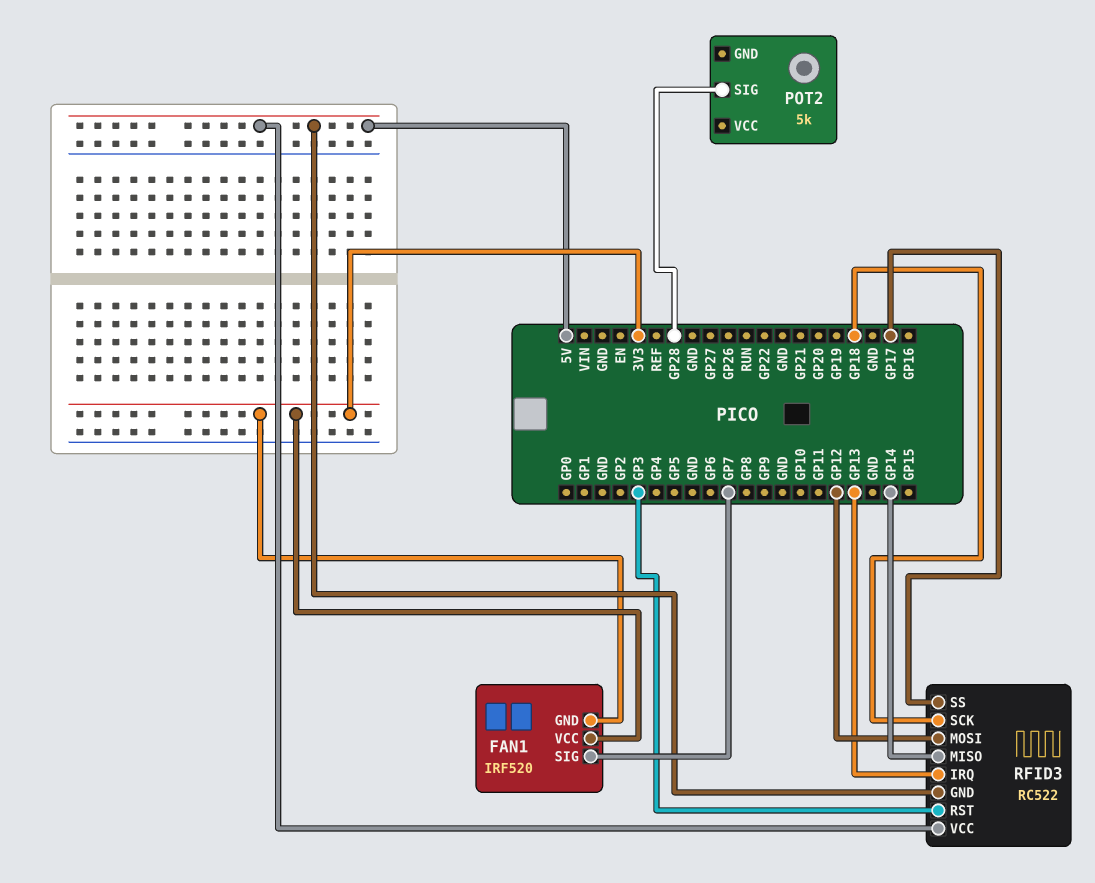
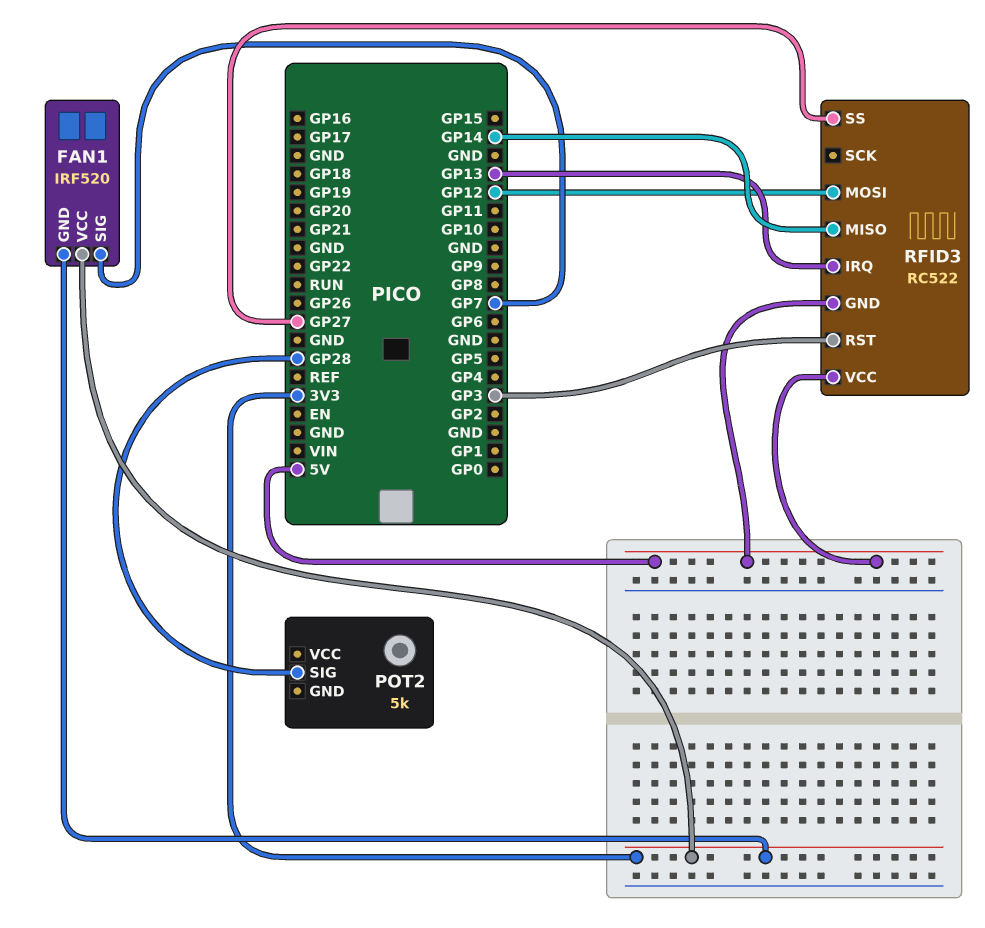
RFID3 pin SCK: GP18 -> none
RFID3 pin SS: GP17 -> GP27

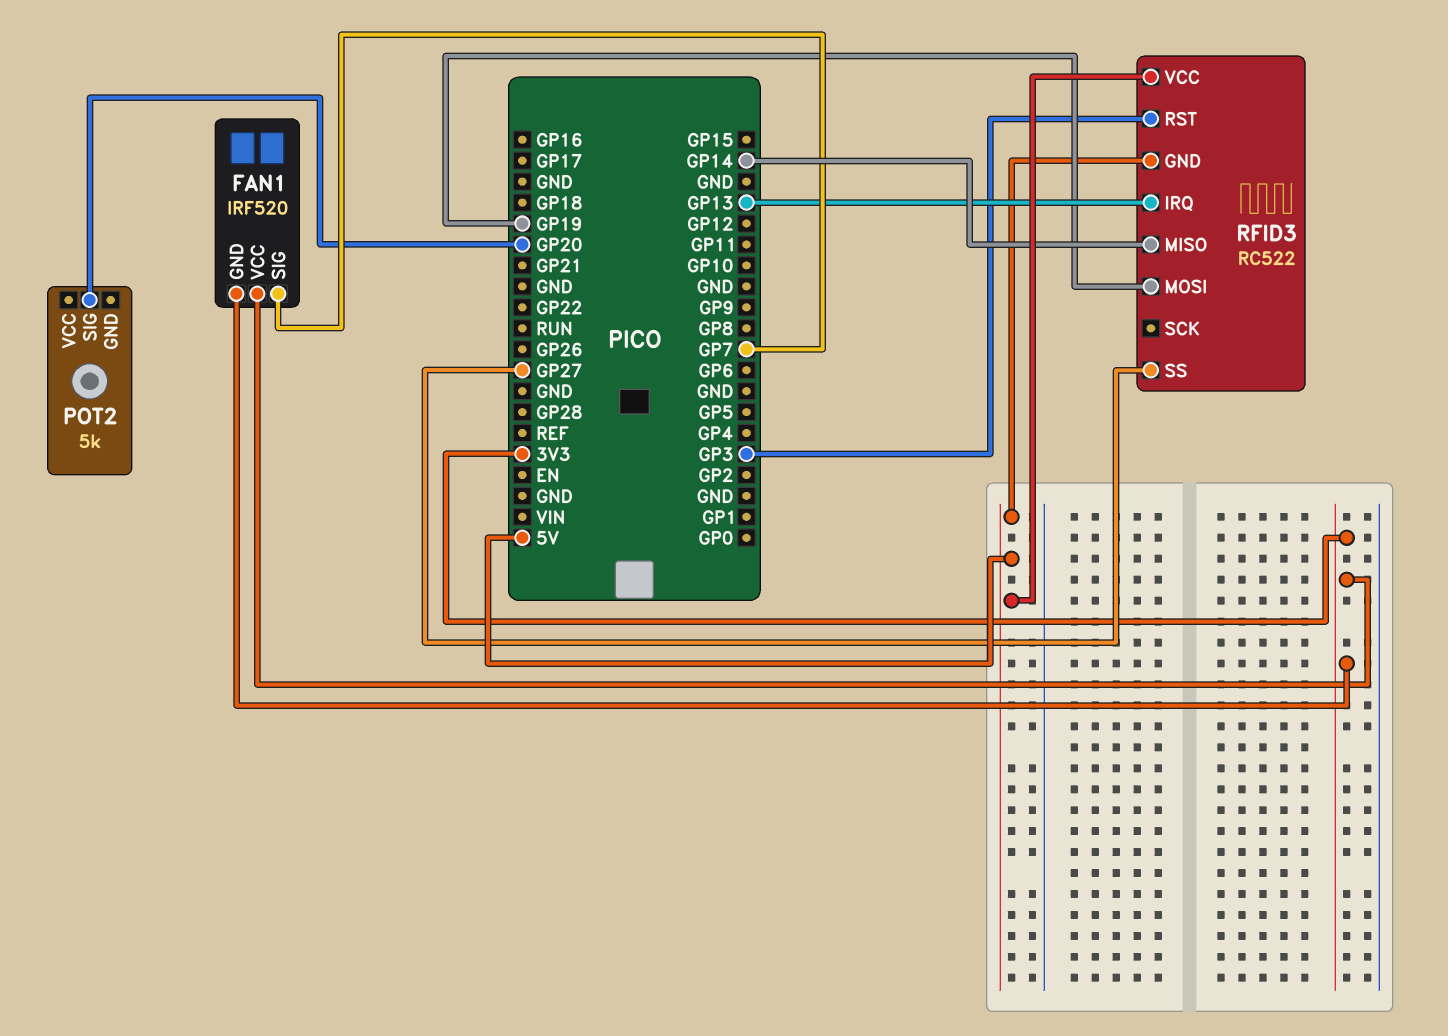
POT2 pin SIG: GP28 -> GP20
RFID3 pin MOSI: GP12 -> GP19

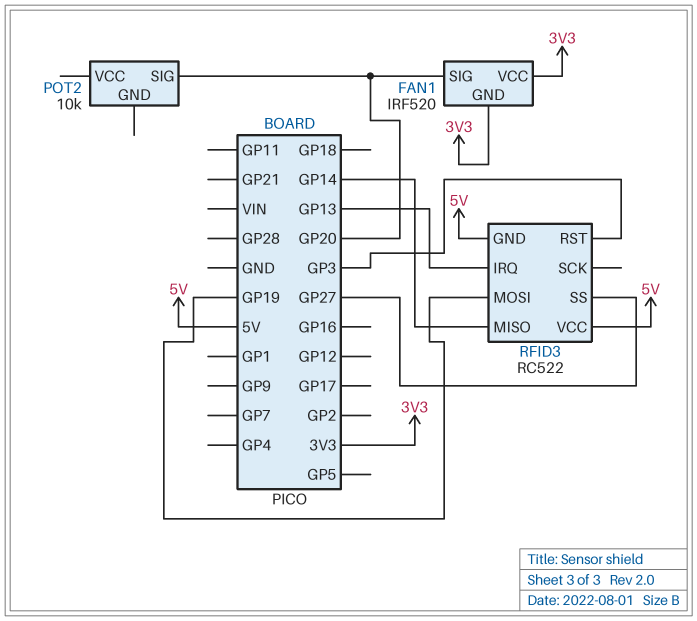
FAN1 pin SIG: GP7 -> GP20
POT2: 5k -> 10k

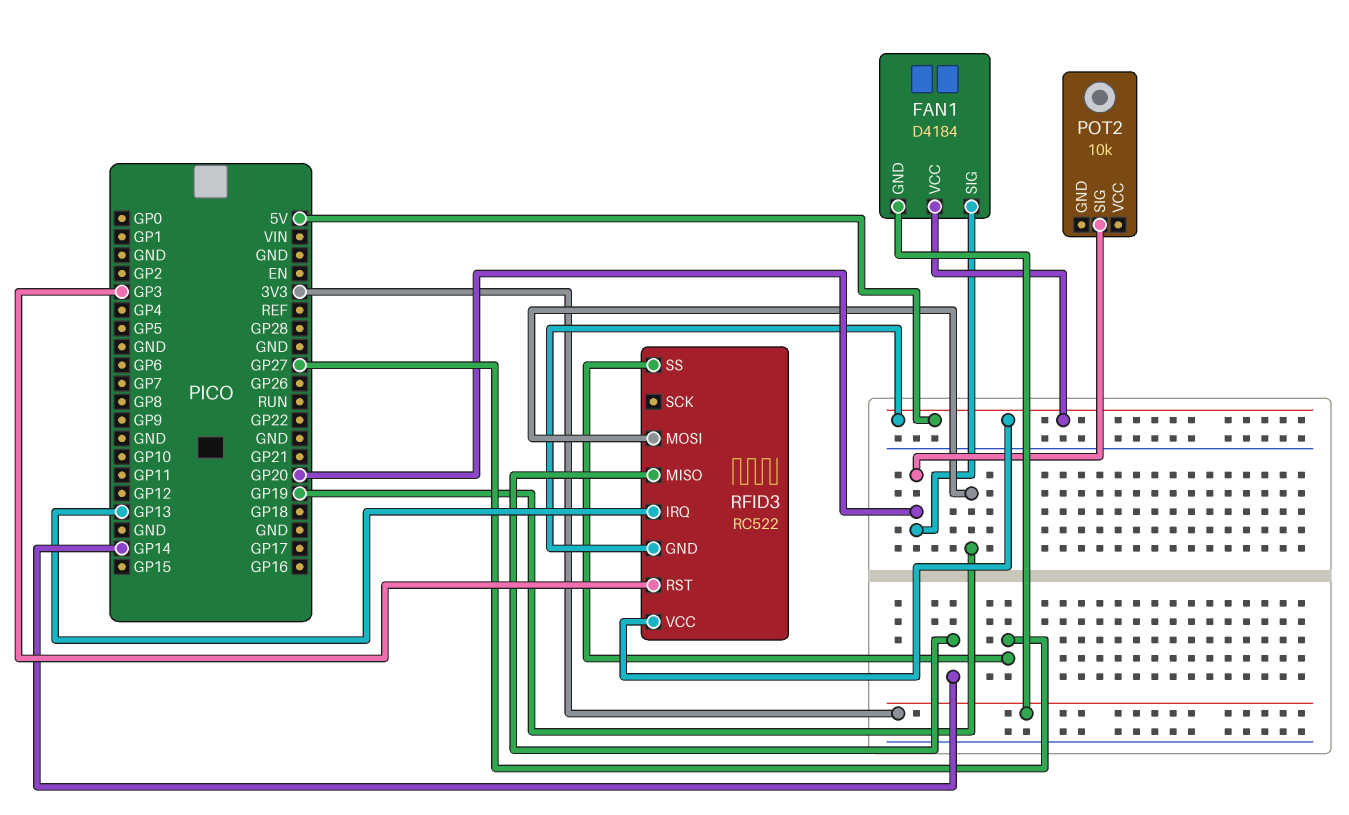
FAN1: IRF520 -> D4184
FAN1 pin VCC: 3V3 -> 5V

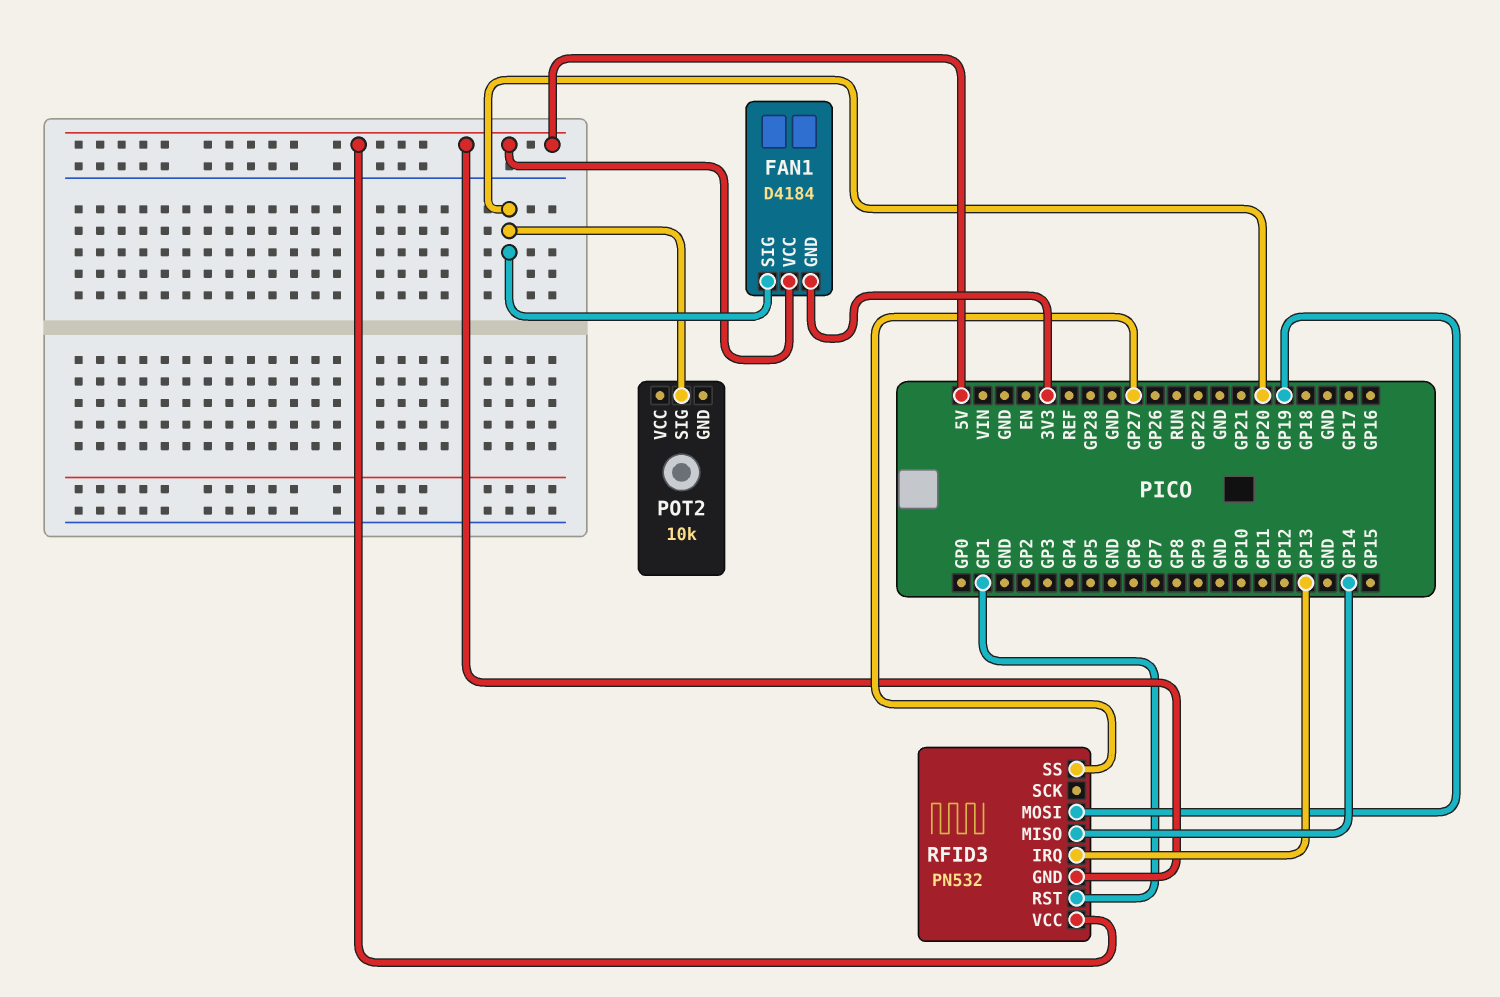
RFID3: RC522 -> PN532
RFID3 pin RST: GP3 -> GP1

